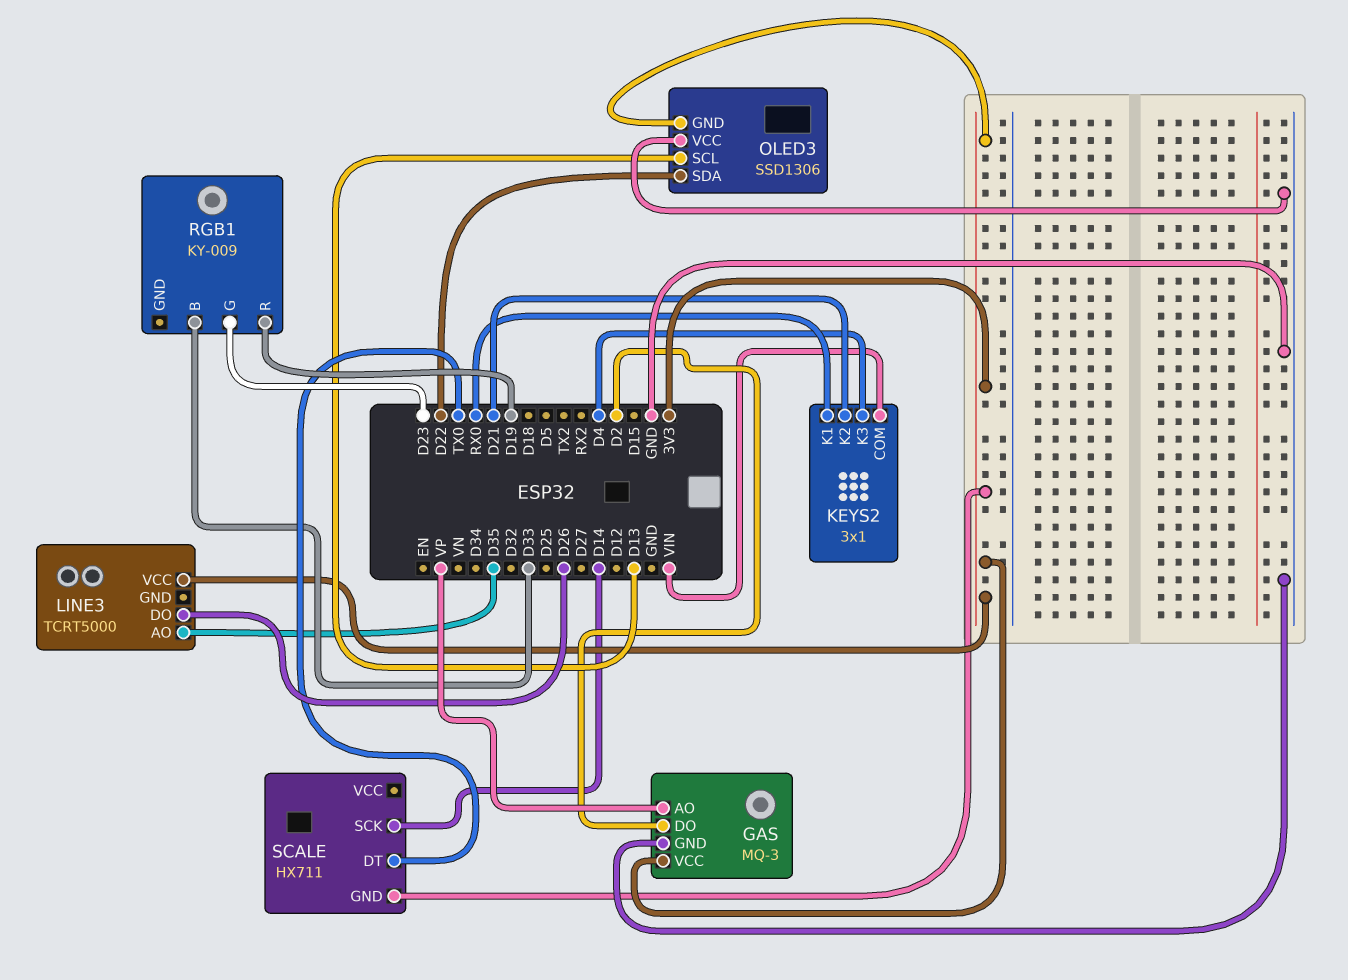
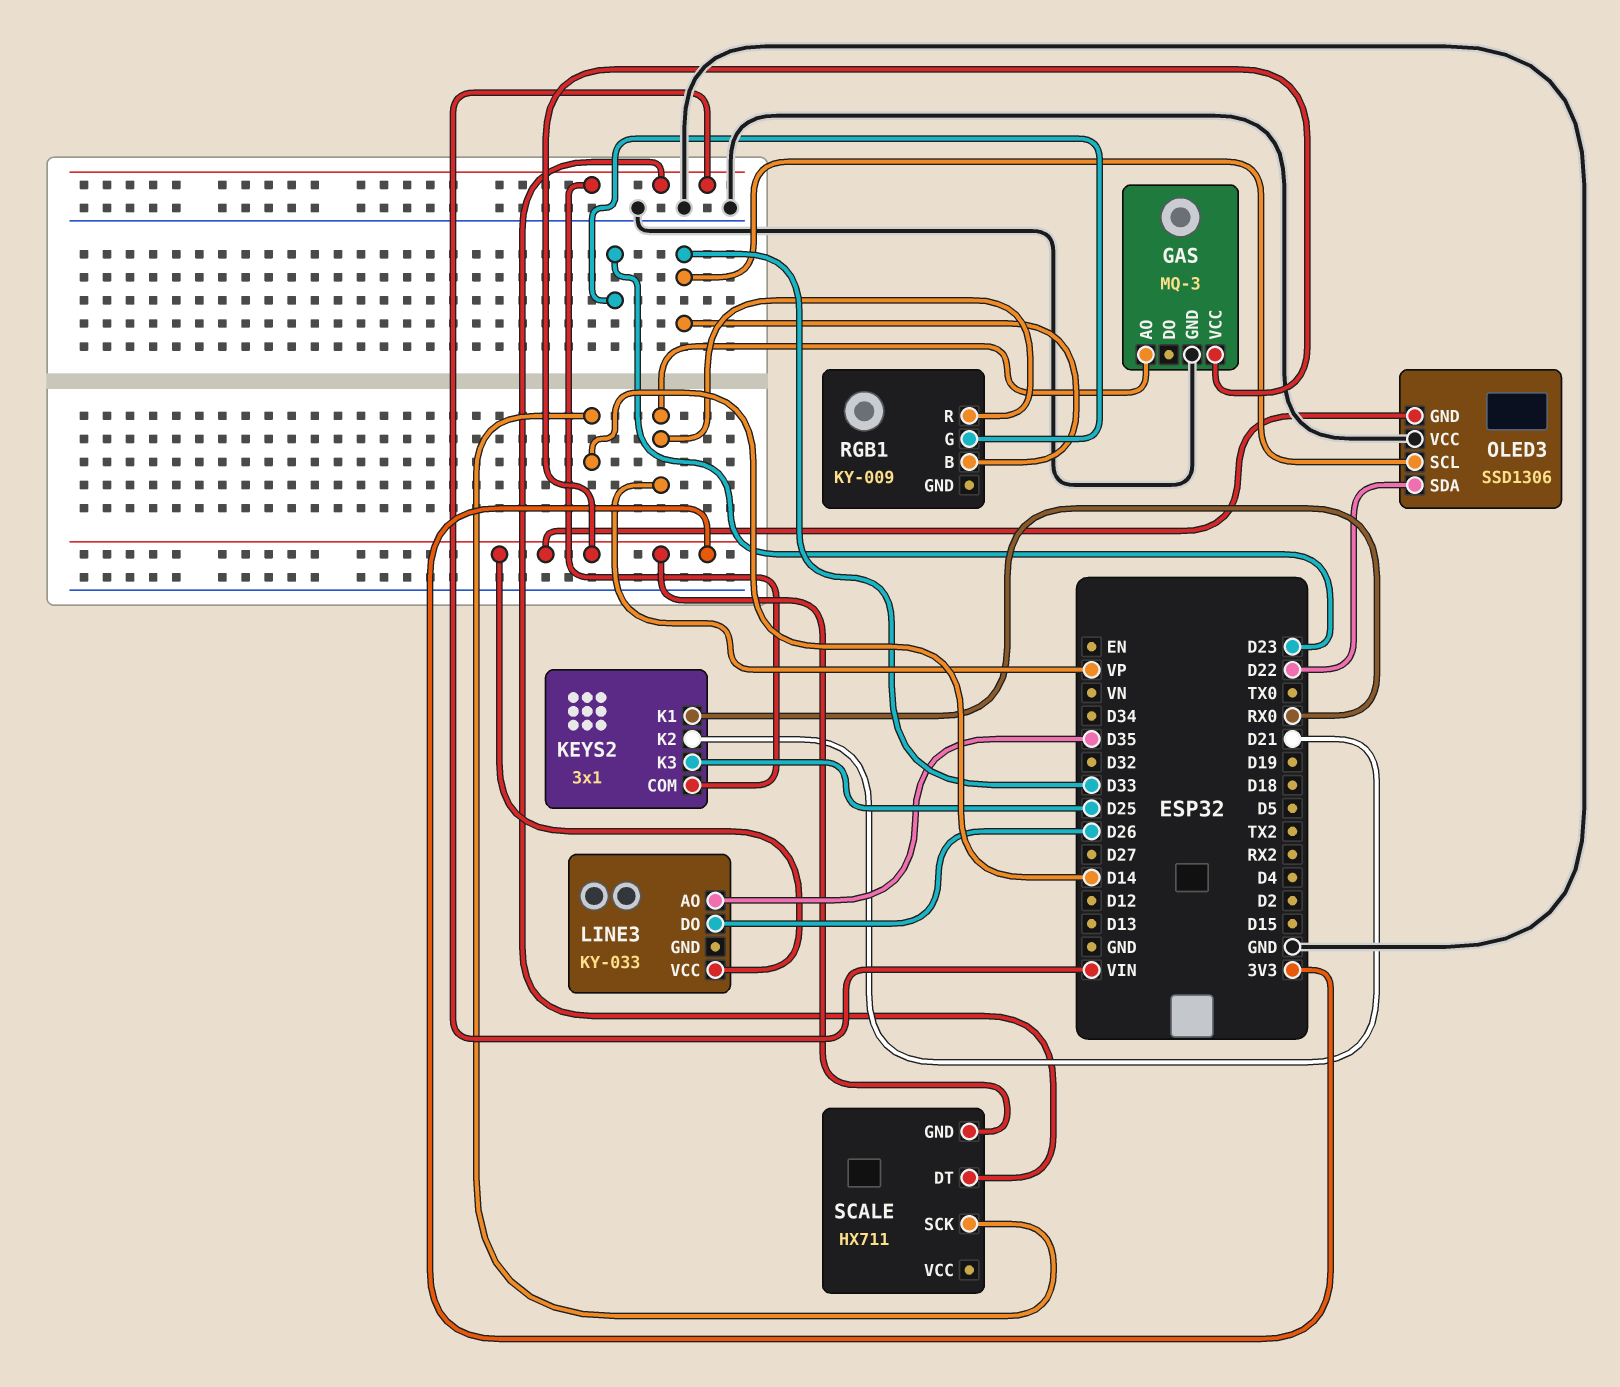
GAS pin DO: D2 -> none
KEYS2 pin K3: D4 -> D25
LINE3: TCRT5000 -> KY-033
OLED3 pin SCL: D13 -> D33
RGB1 pin R: D19 -> VP
SCALE pin DT: TX0 -> VIN

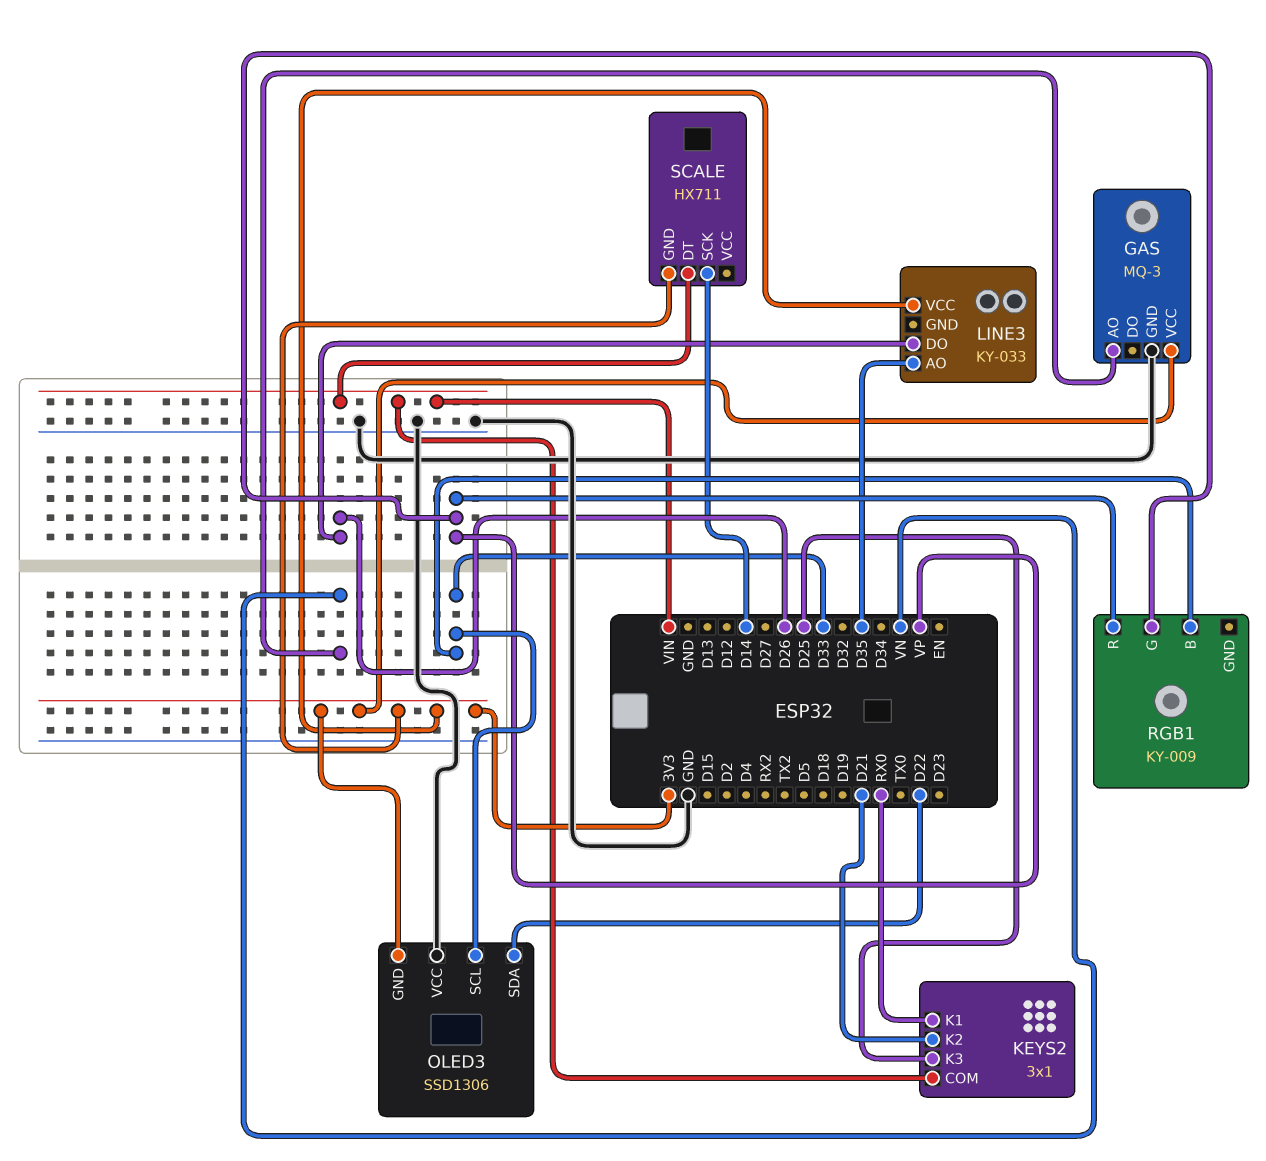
GAS pin AO: VP -> VN
RGB1 pin G: D23 -> VP

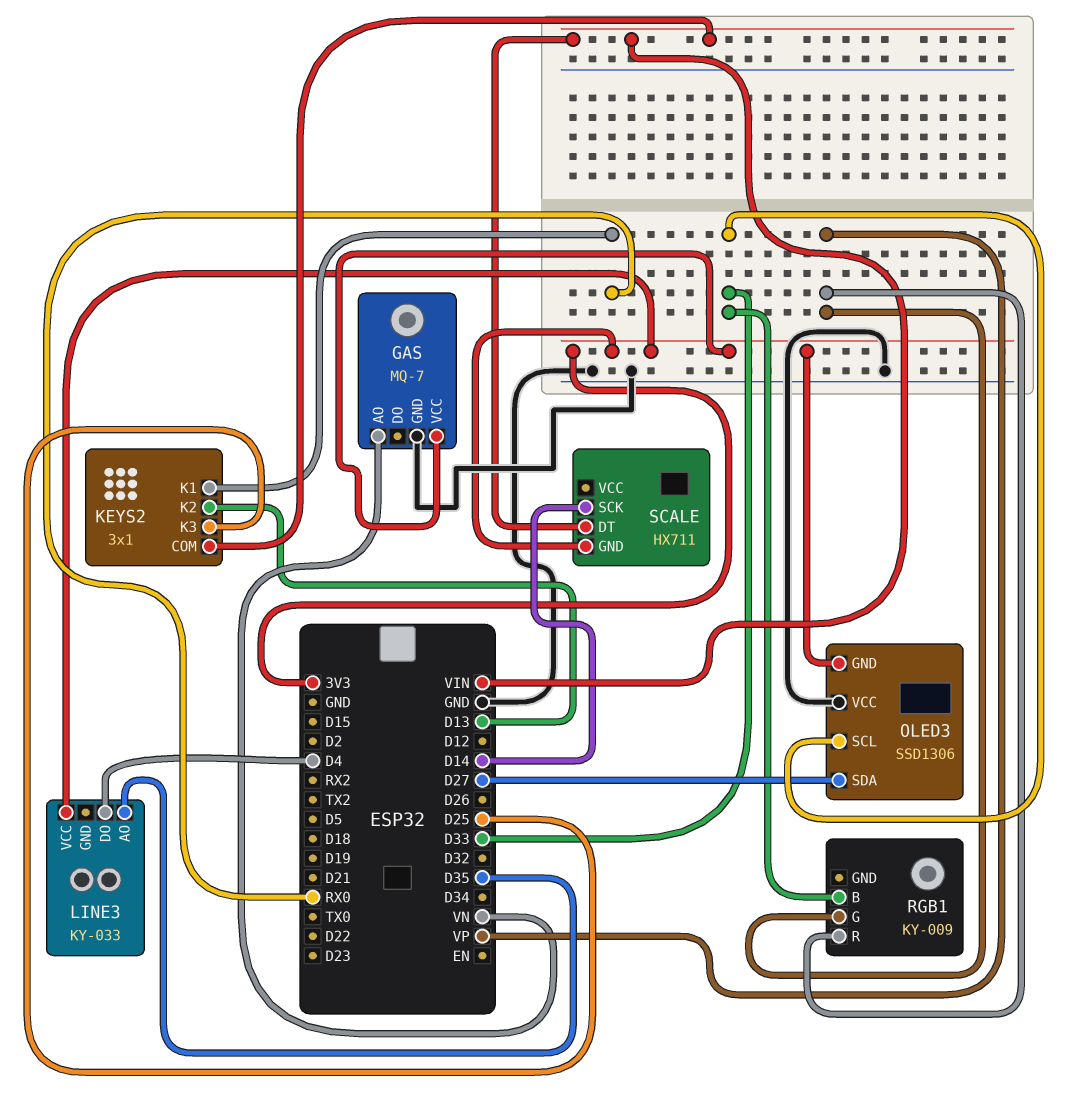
GAS: MQ-3 -> MQ-7
KEYS2 pin K2: D21 -> D13
LINE3 pin DO: D26 -> D4
OLED3 pin SDA: D22 -> D27

